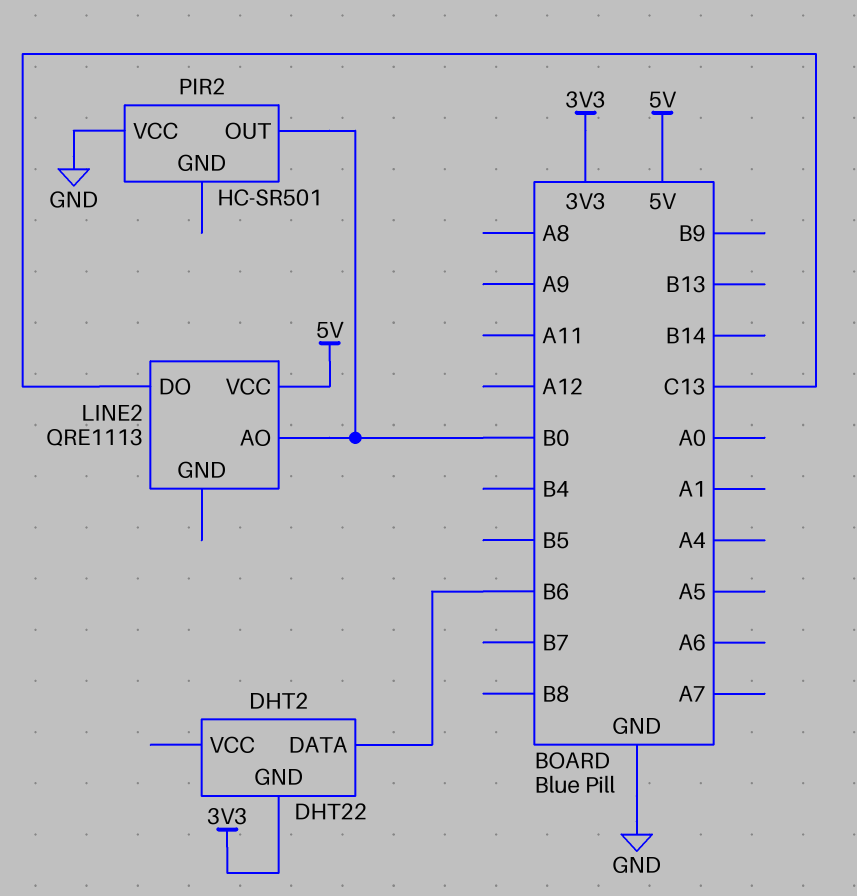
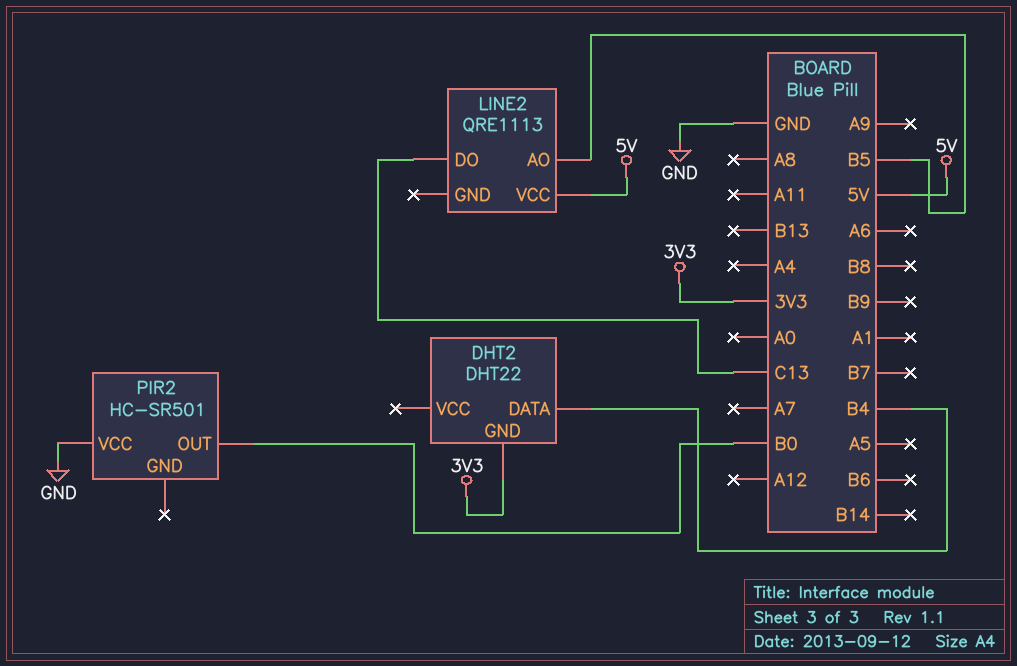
DHT2 pin DATA: B6 -> B4
LINE2 pin AO: B0 -> B5

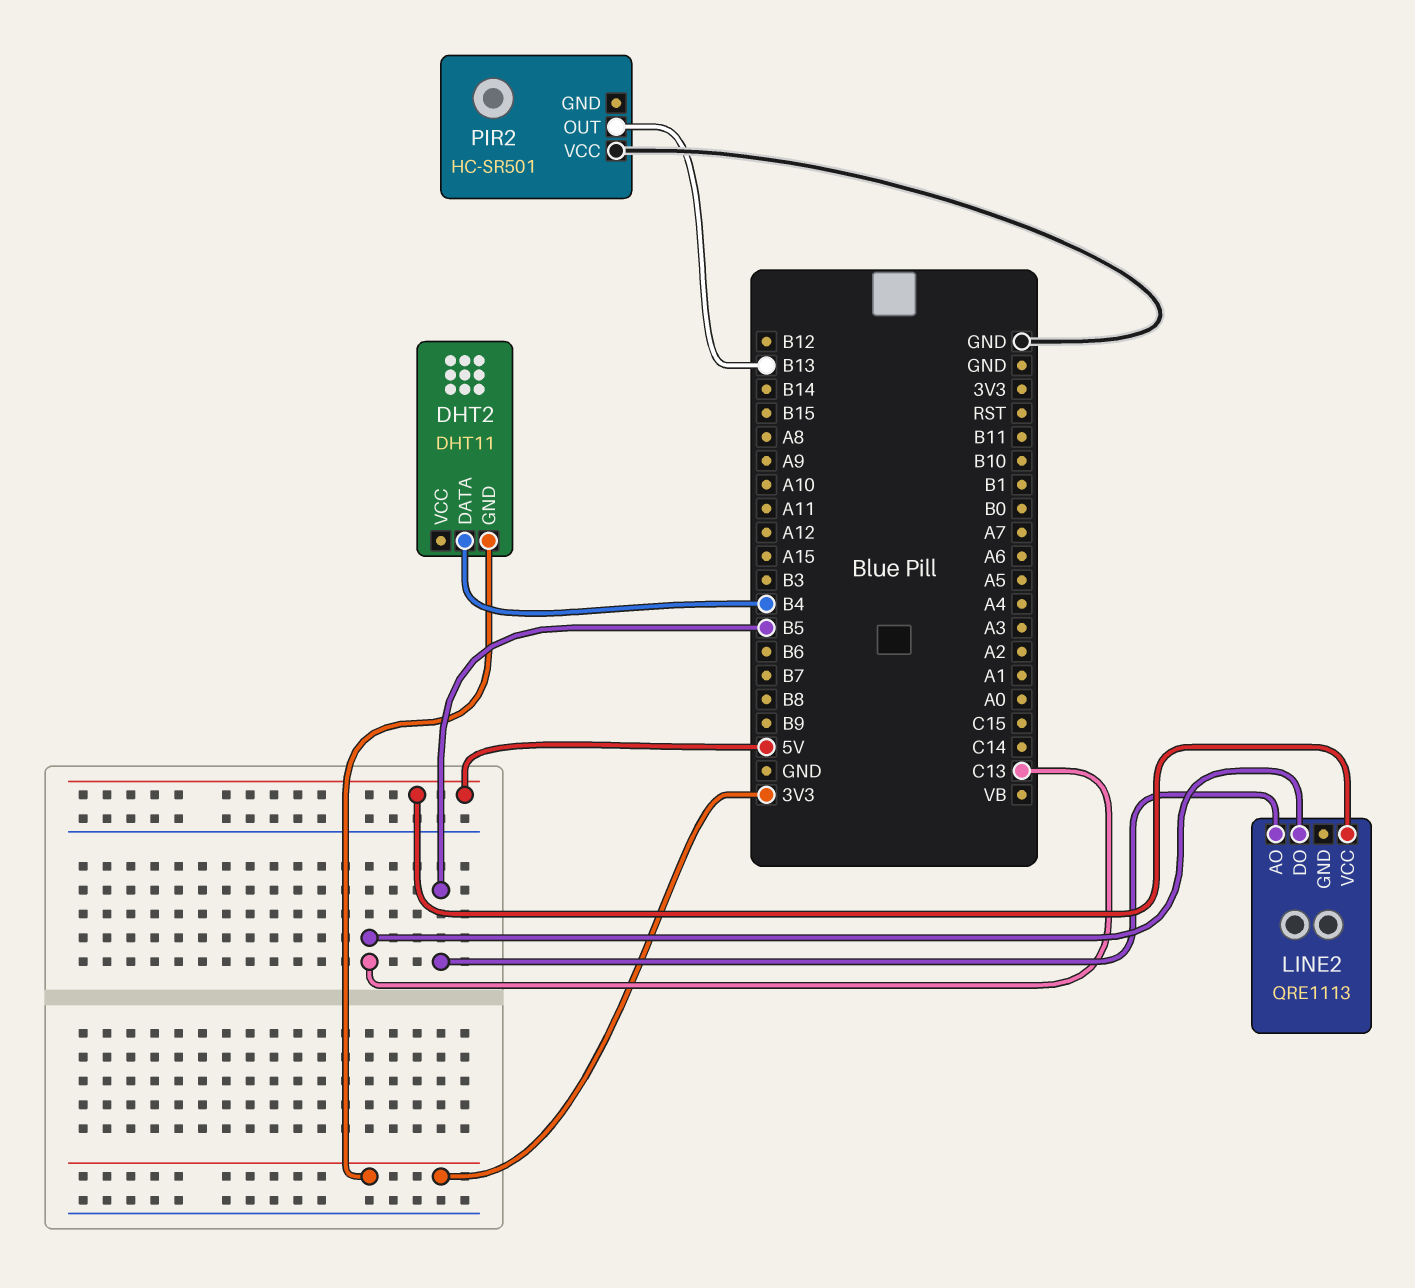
DHT2: DHT22 -> DHT11
PIR2 pin OUT: B0 -> B13

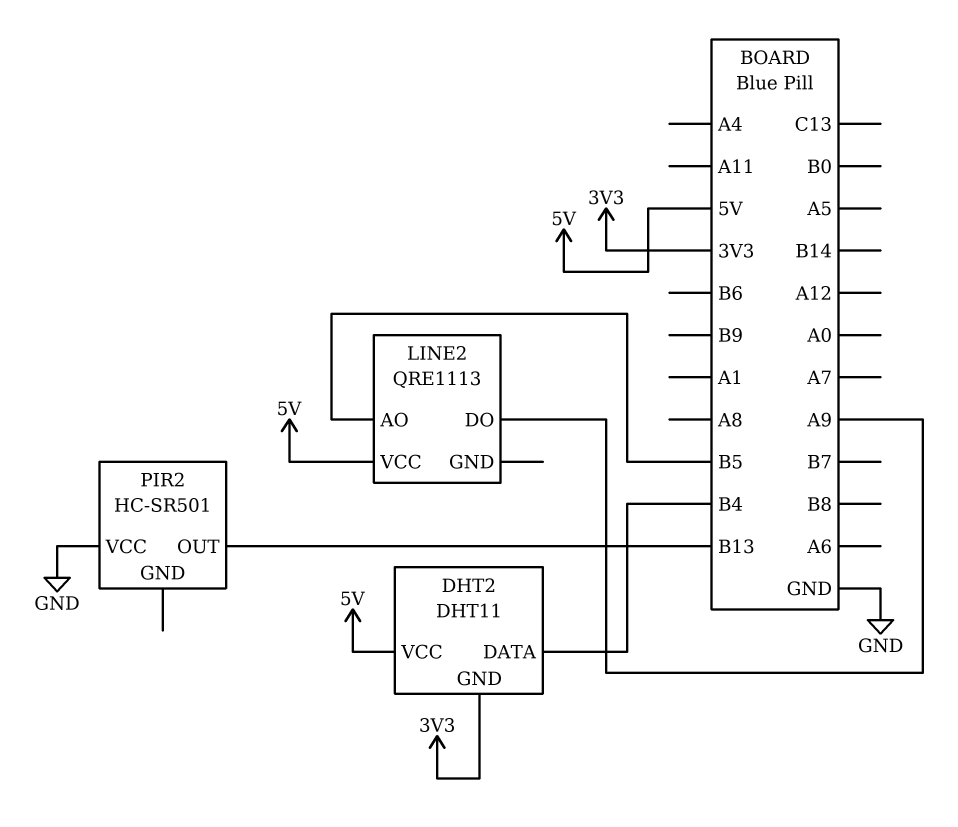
DHT2 pin VCC: none -> 5V
LINE2 pin DO: C13 -> A9

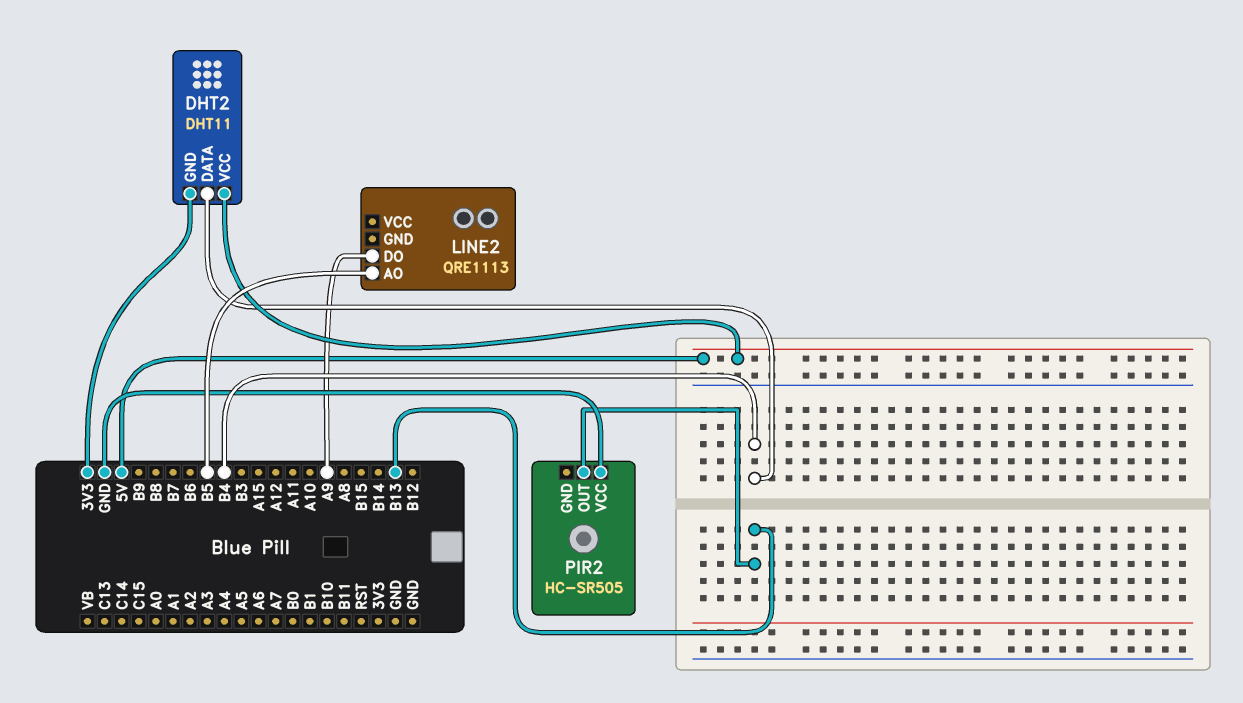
LINE2 pin VCC: 5V -> none
PIR2: HC-SR501 -> HC-SR505

